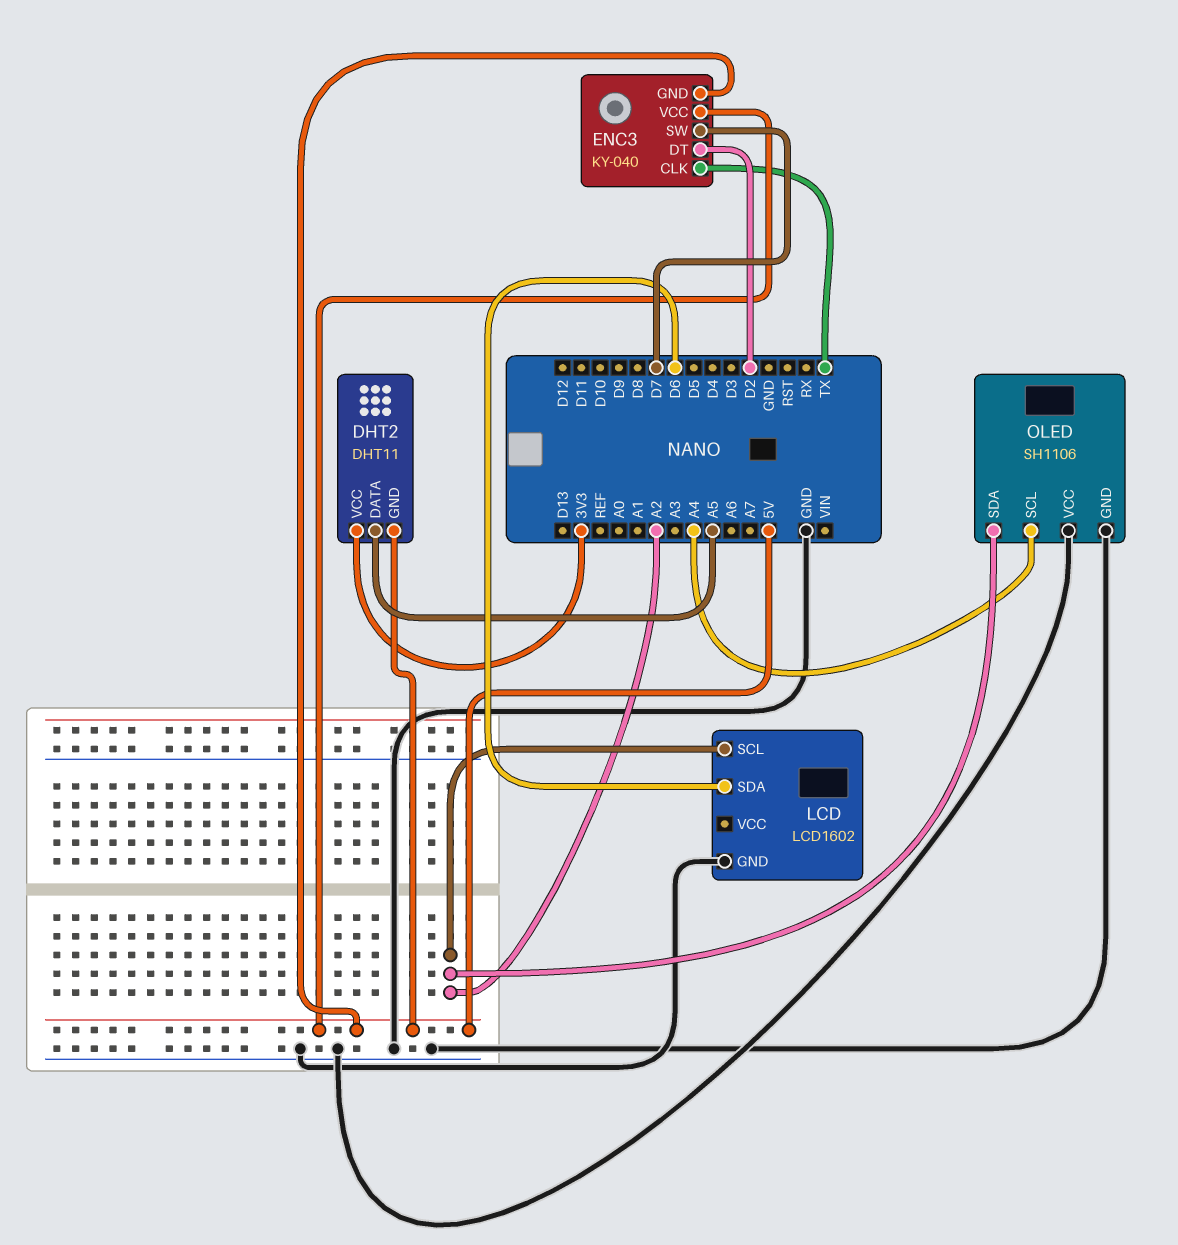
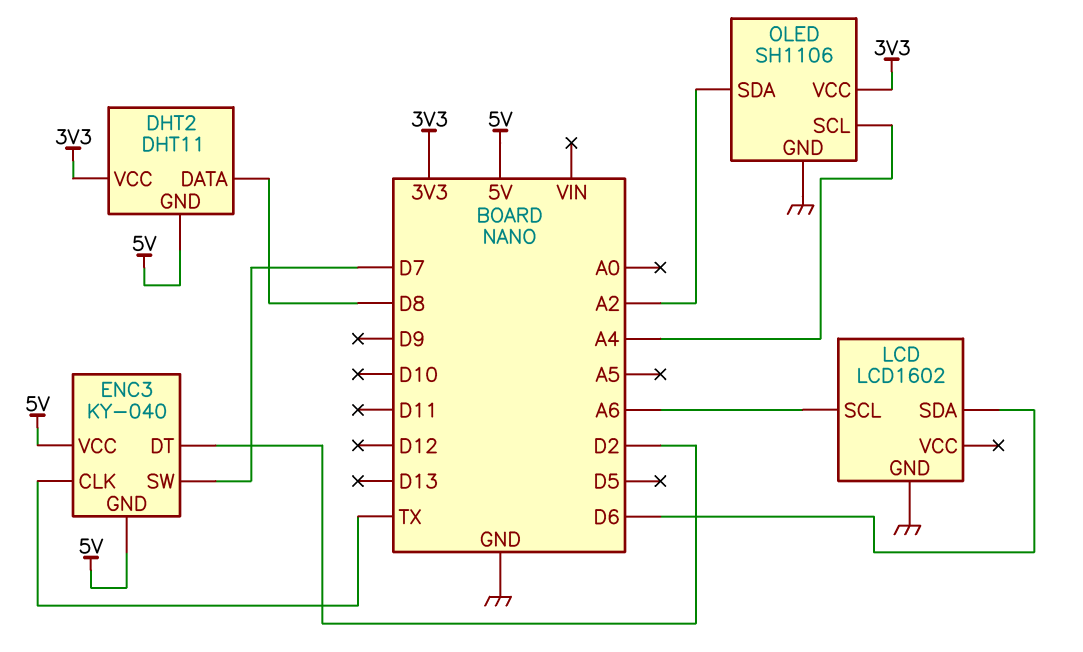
DHT2 pin DATA: A5 -> D8
LCD pin SCL: A2 -> A6
OLED pin VCC: GND -> 3V3

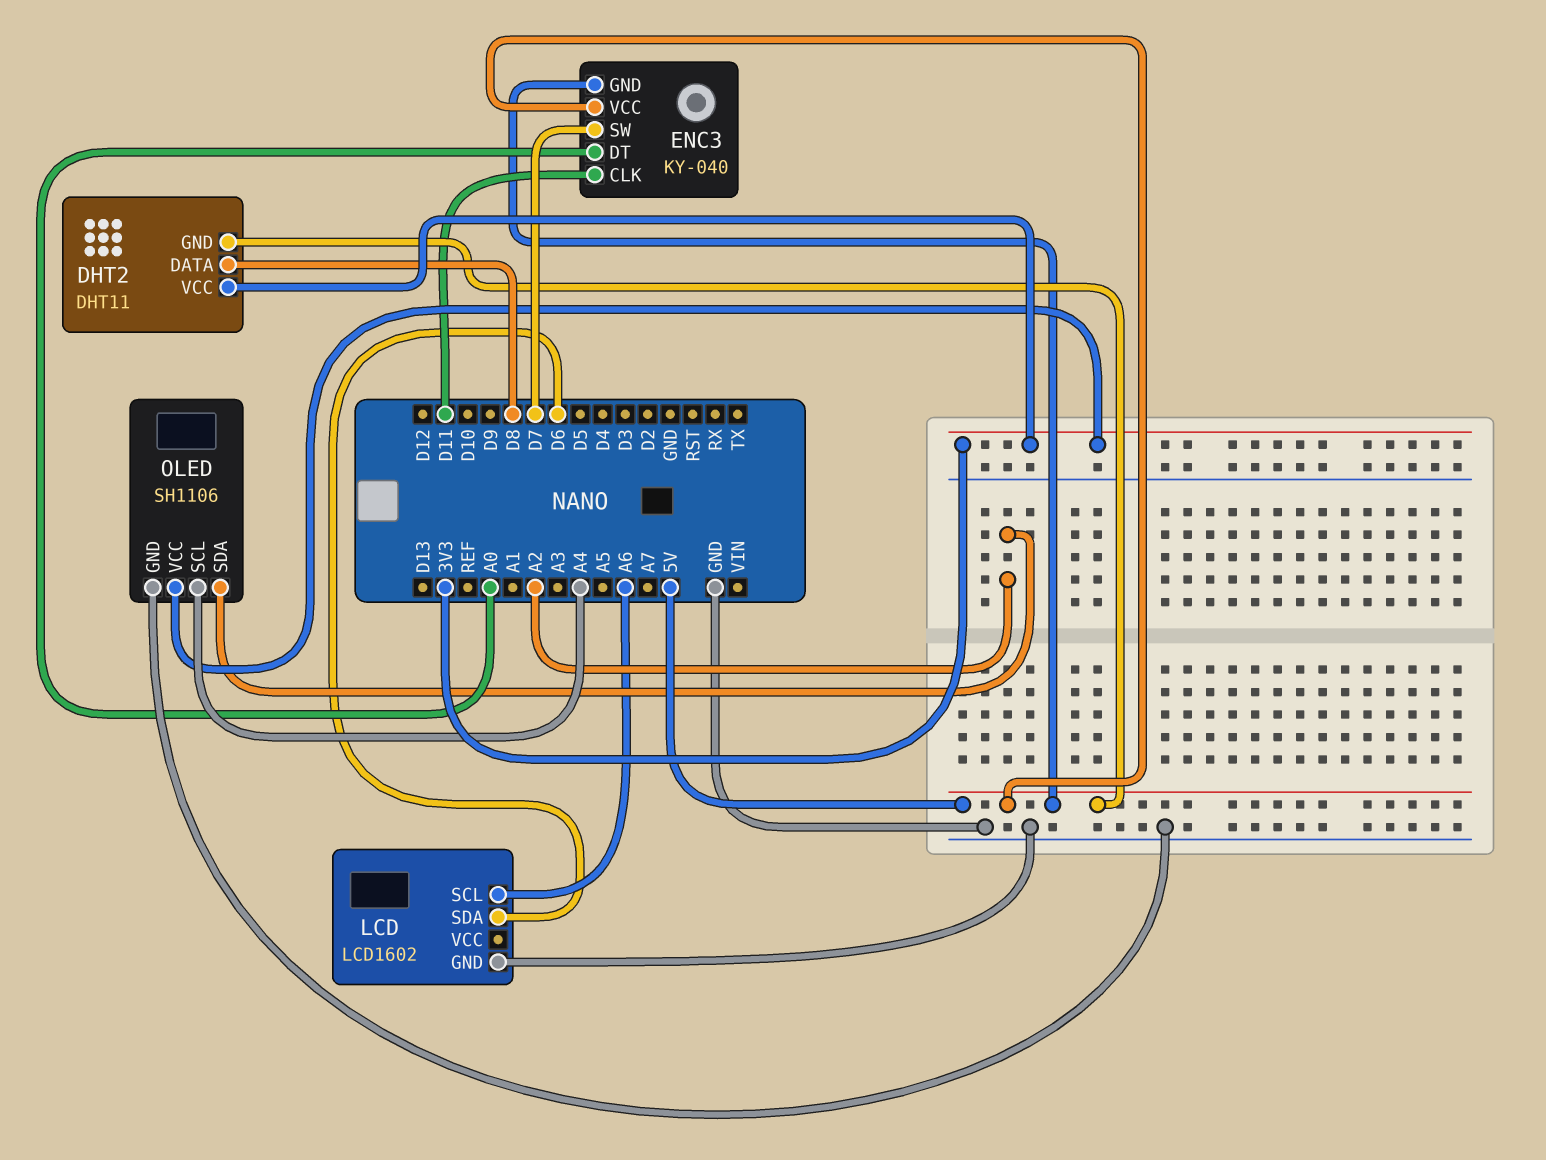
ENC3 pin CLK: TX -> D11
ENC3 pin DT: D2 -> A0

